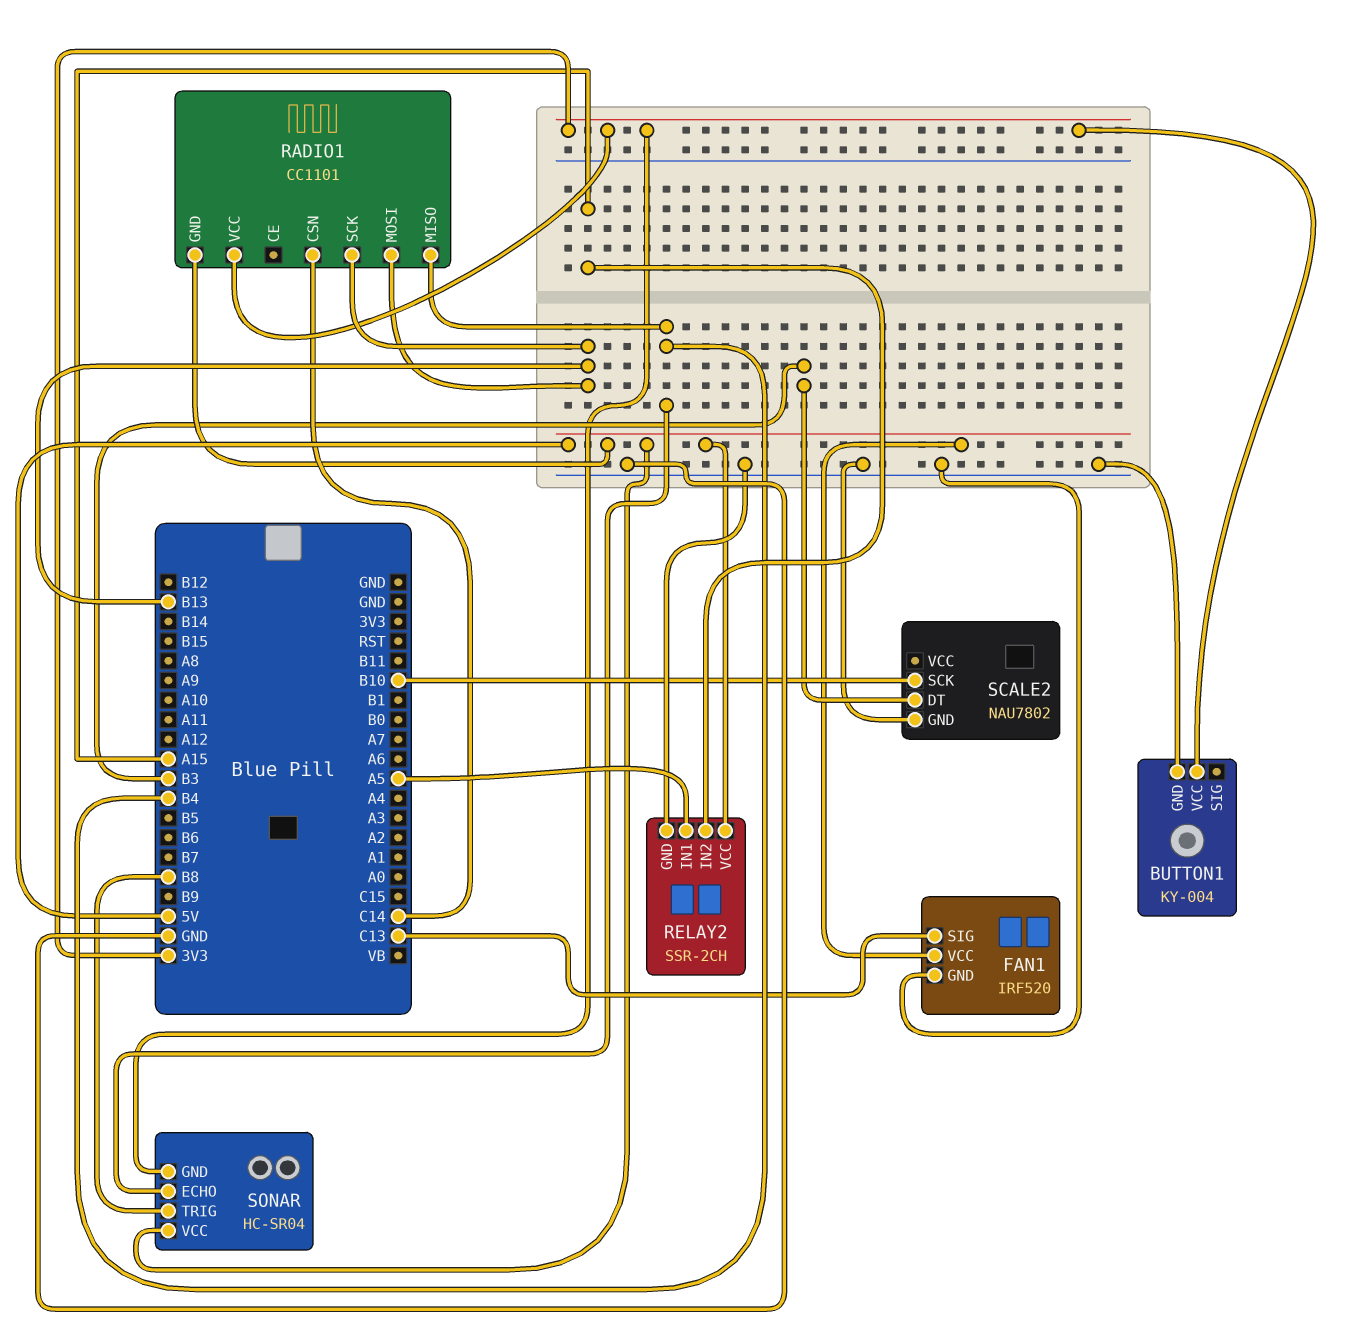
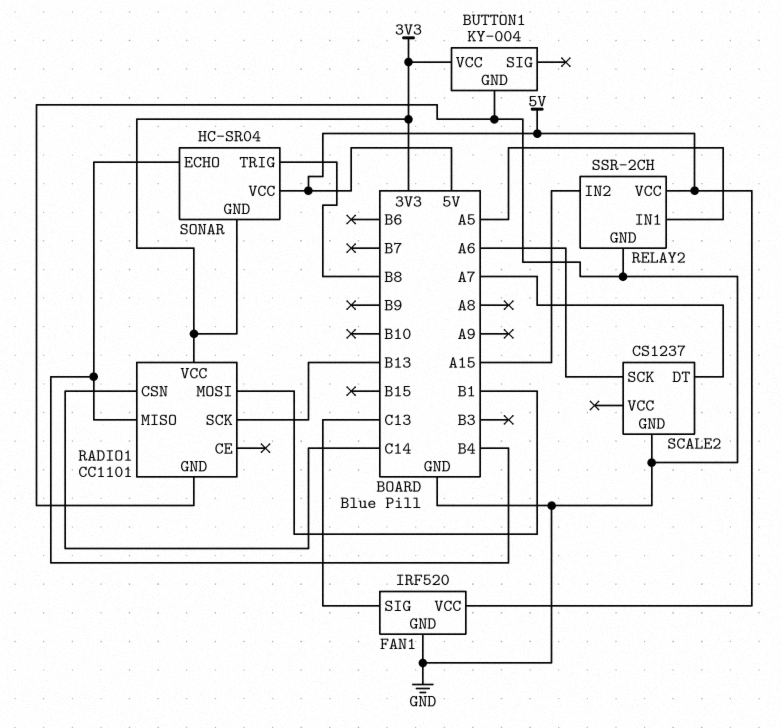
RADIO1 pin GND: 5V -> GND
RADIO1 pin MOSI: B13 -> B1
SCALE2: NAU7802 -> CS1237
SCALE2 pin DT: B3 -> A7
SCALE2 pin SCK: B10 -> A6

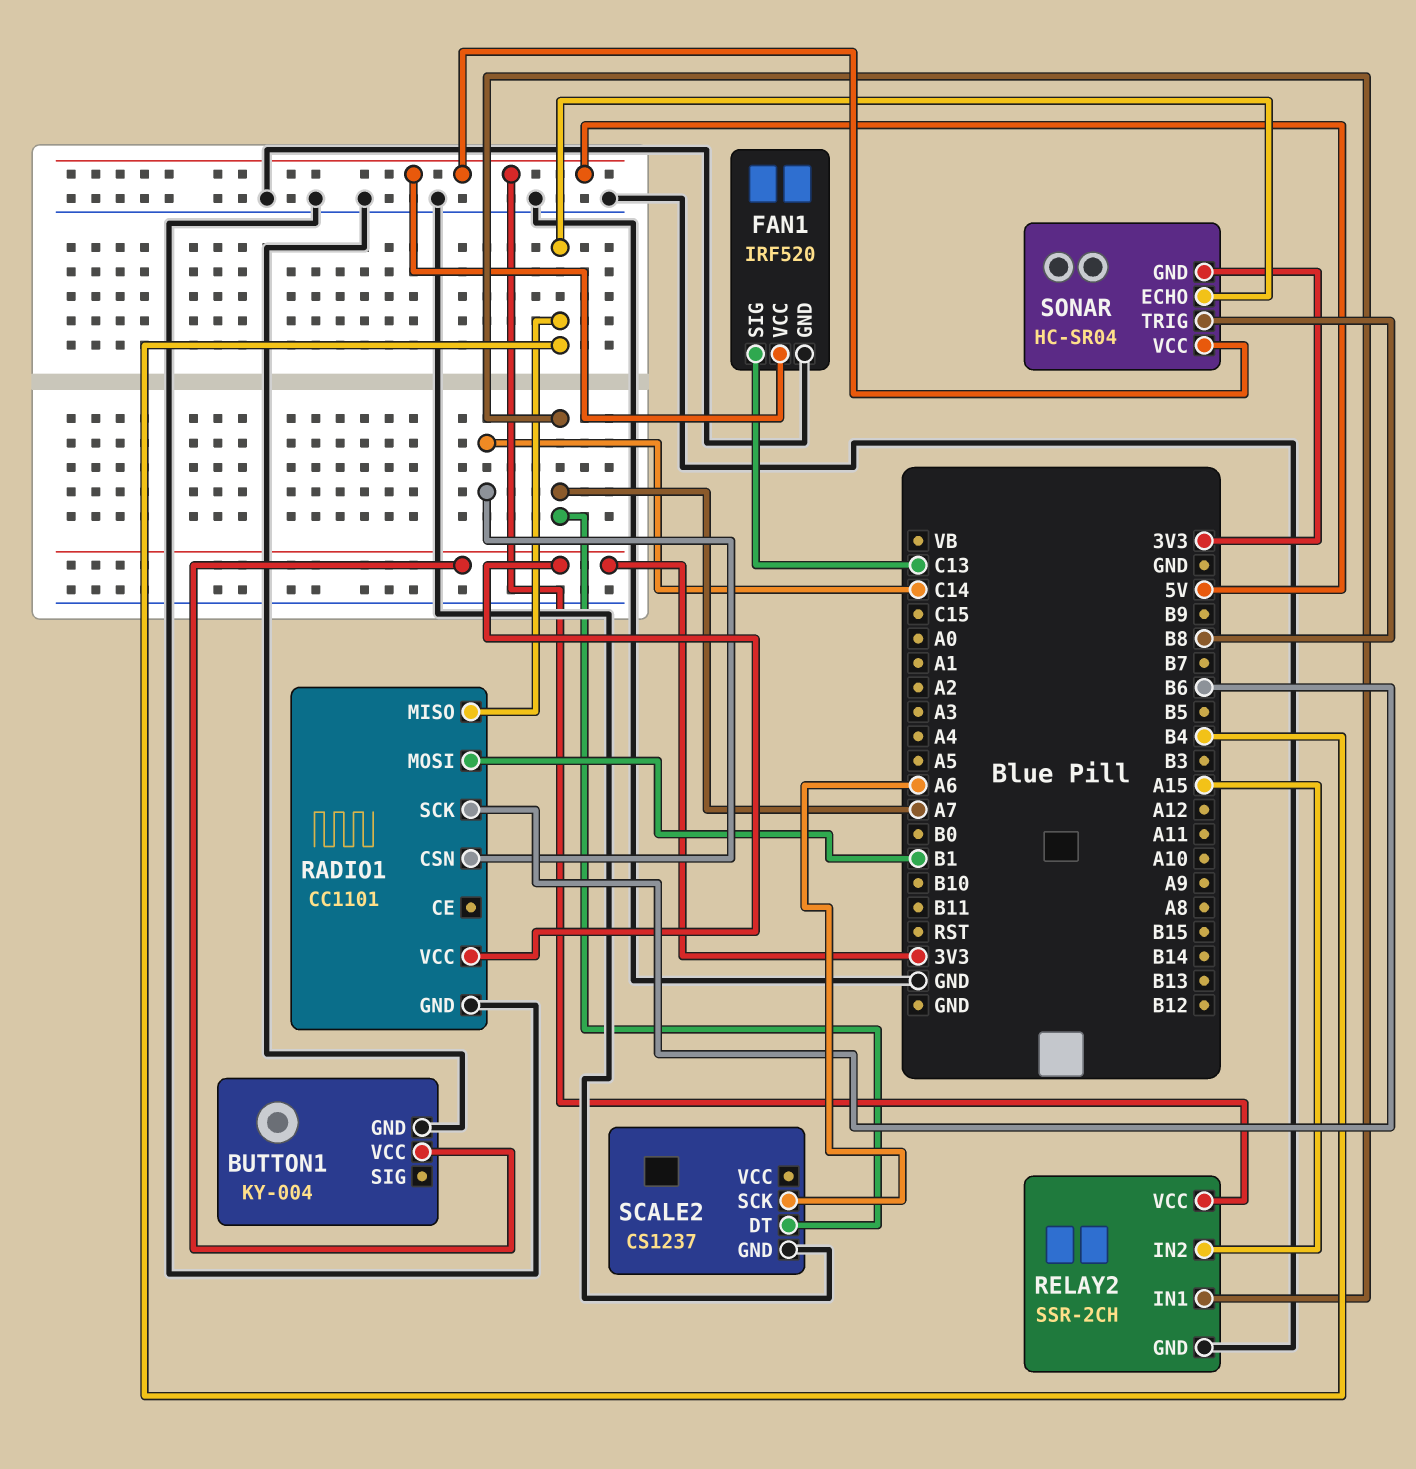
RADIO1 pin SCK: B13 -> B6
RELAY2 pin IN1: A5 -> A7

